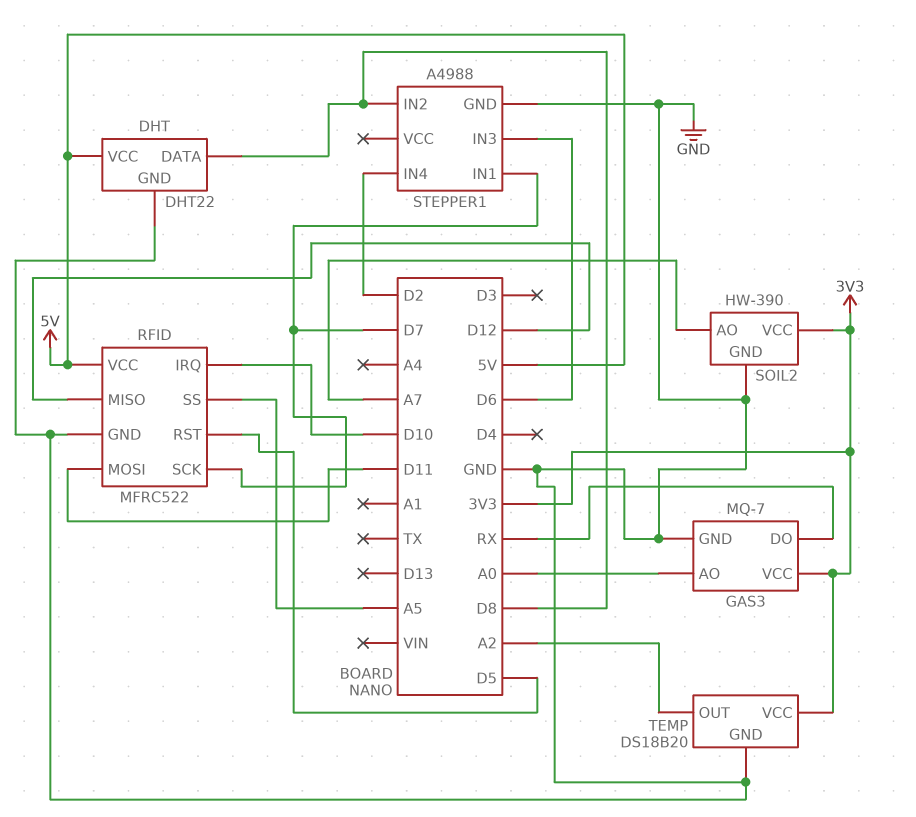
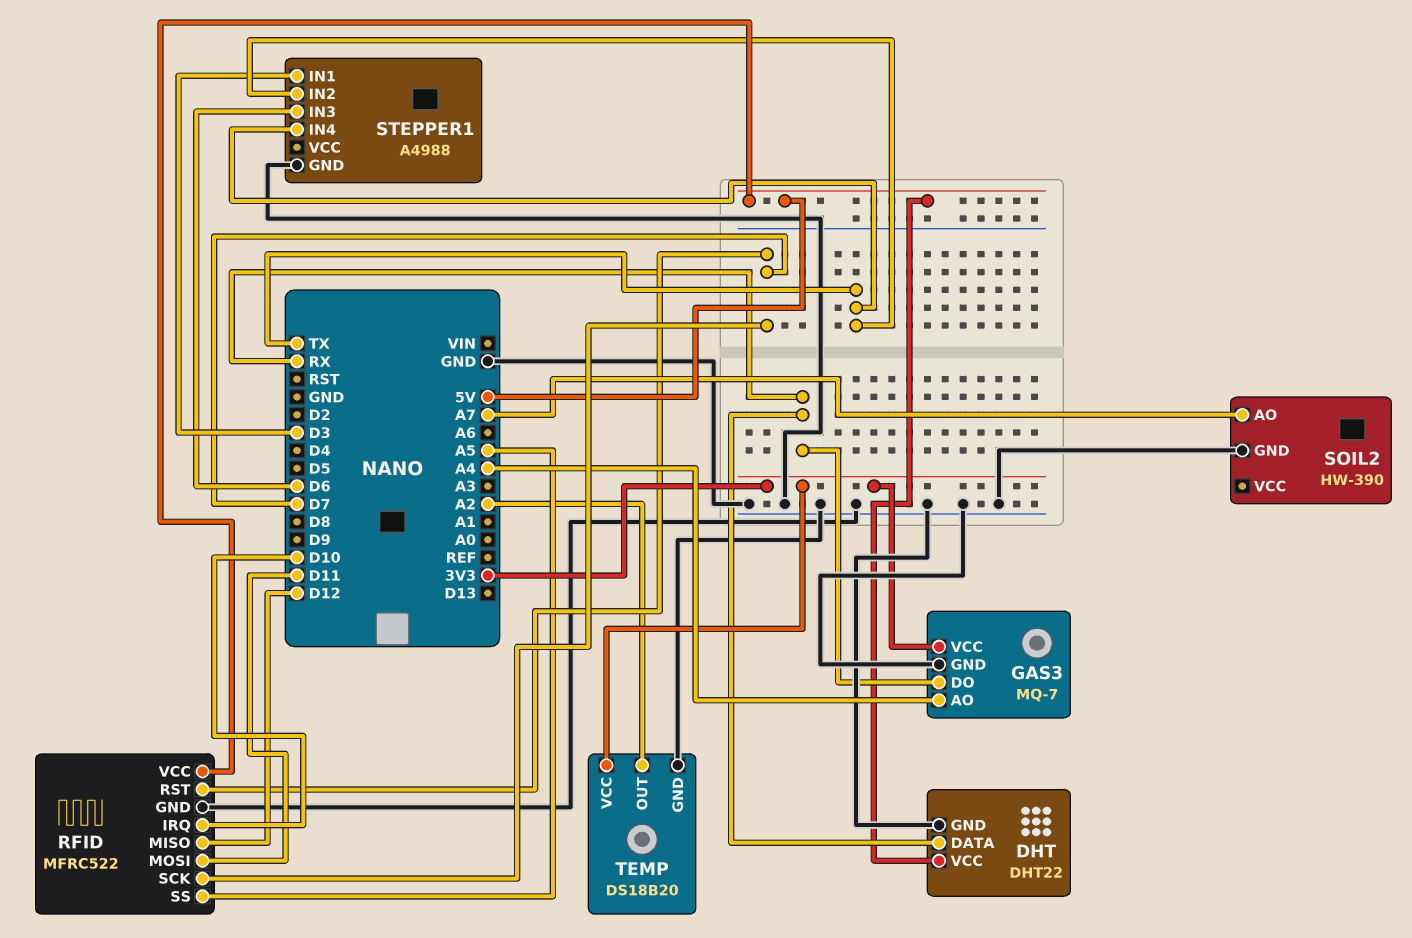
DHT pin DATA: D8 -> RX
GAS3 pin AO: A0 -> A4
RFID pin RST: D5 -> D7
SOIL2 pin VCC: 3V3 -> none
STEPPER1 pin IN1: D7 -> D3
STEPPER1 pin IN2: D8 -> TX
STEPPER1 pin IN4: D2 -> TX

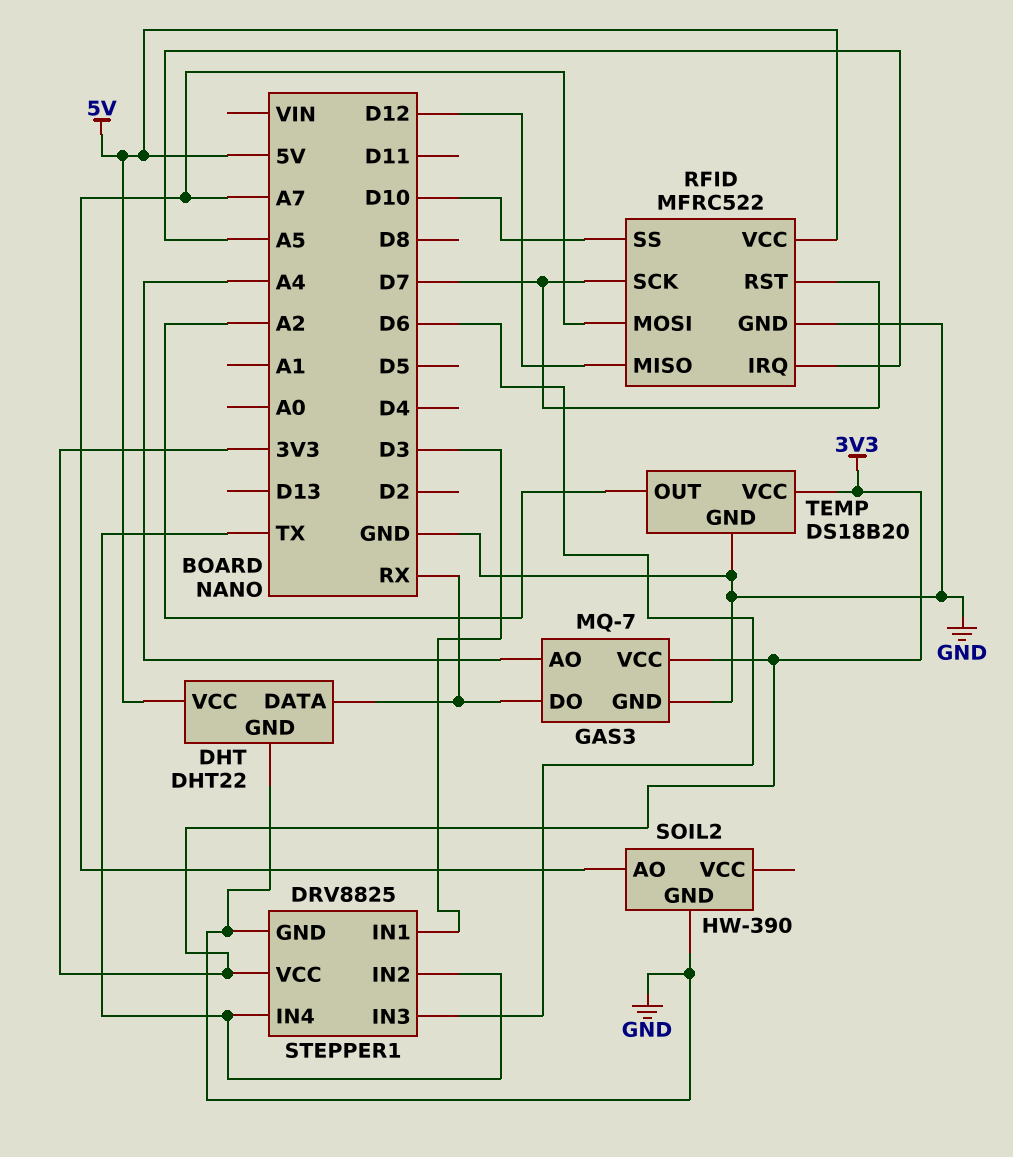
RFID pin IRQ: D10 -> A5
RFID pin MOSI: D11 -> A7
RFID pin SS: A5 -> D10
STEPPER1: A4988 -> DRV8825
STEPPER1 pin VCC: none -> 3V3

